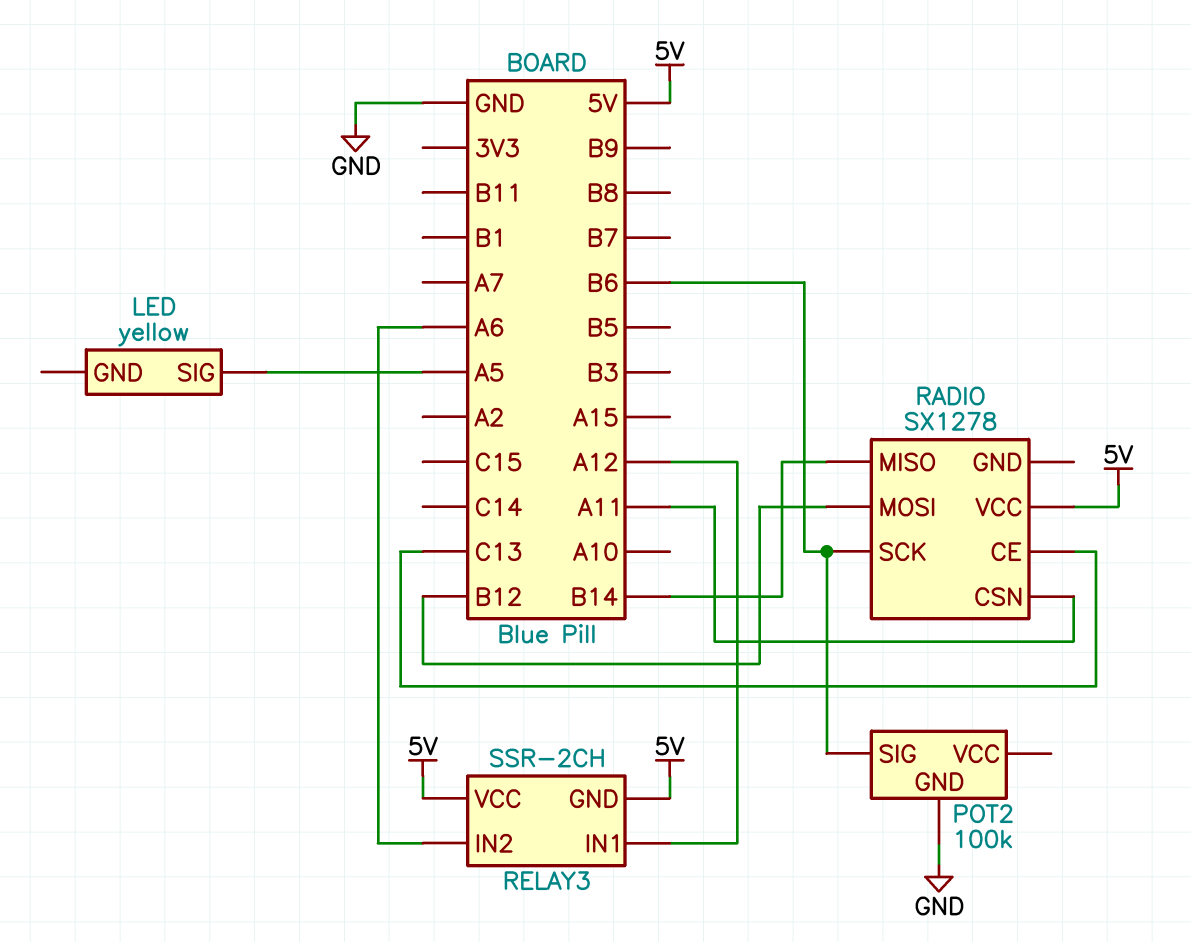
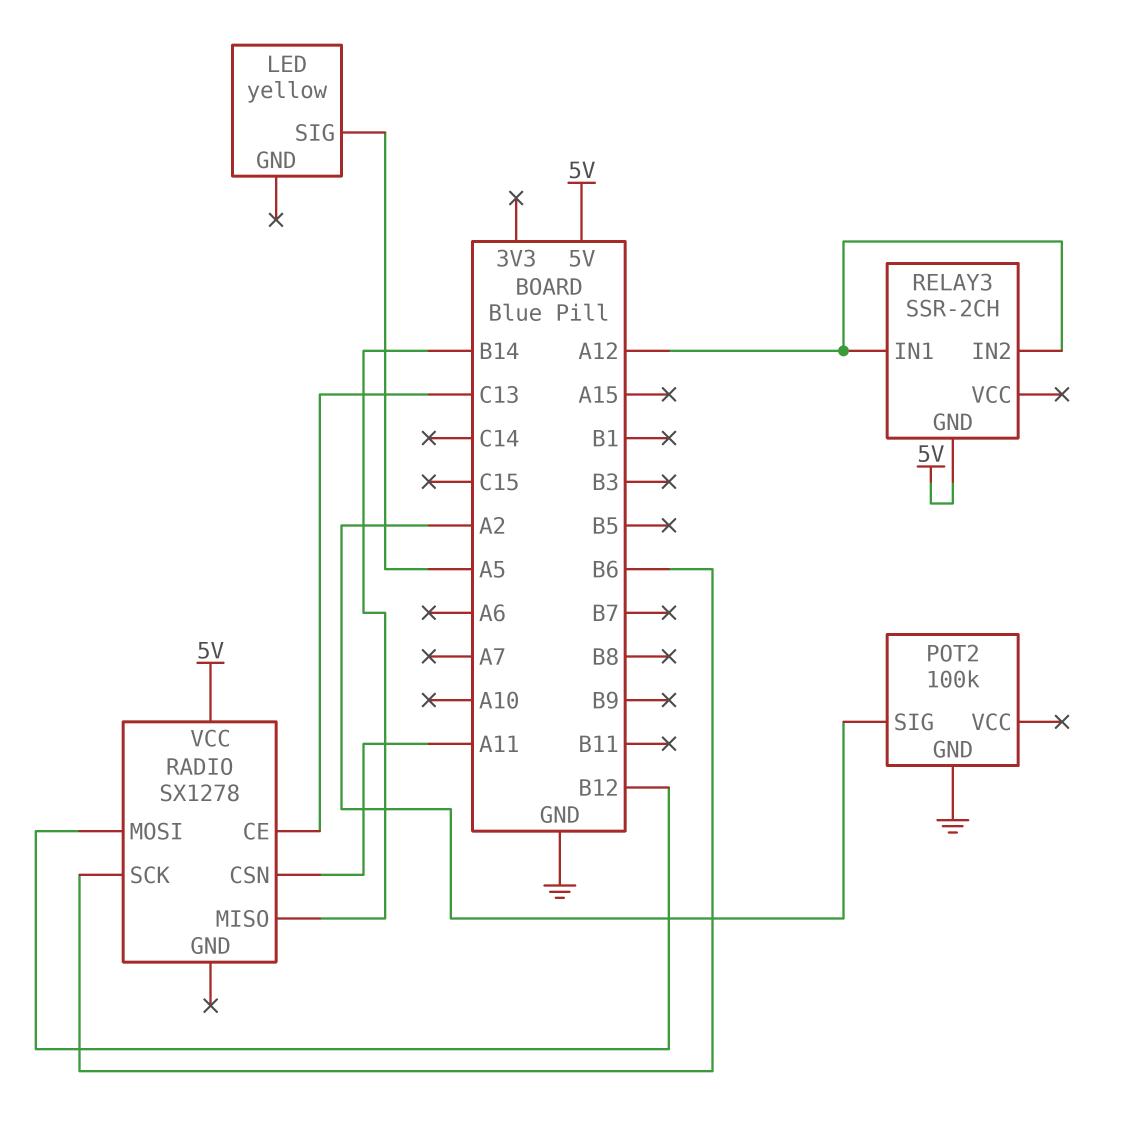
POT2 pin SIG: B6 -> A2
RELAY3 pin IN2: A6 -> A12
RELAY3 pin VCC: 5V -> none

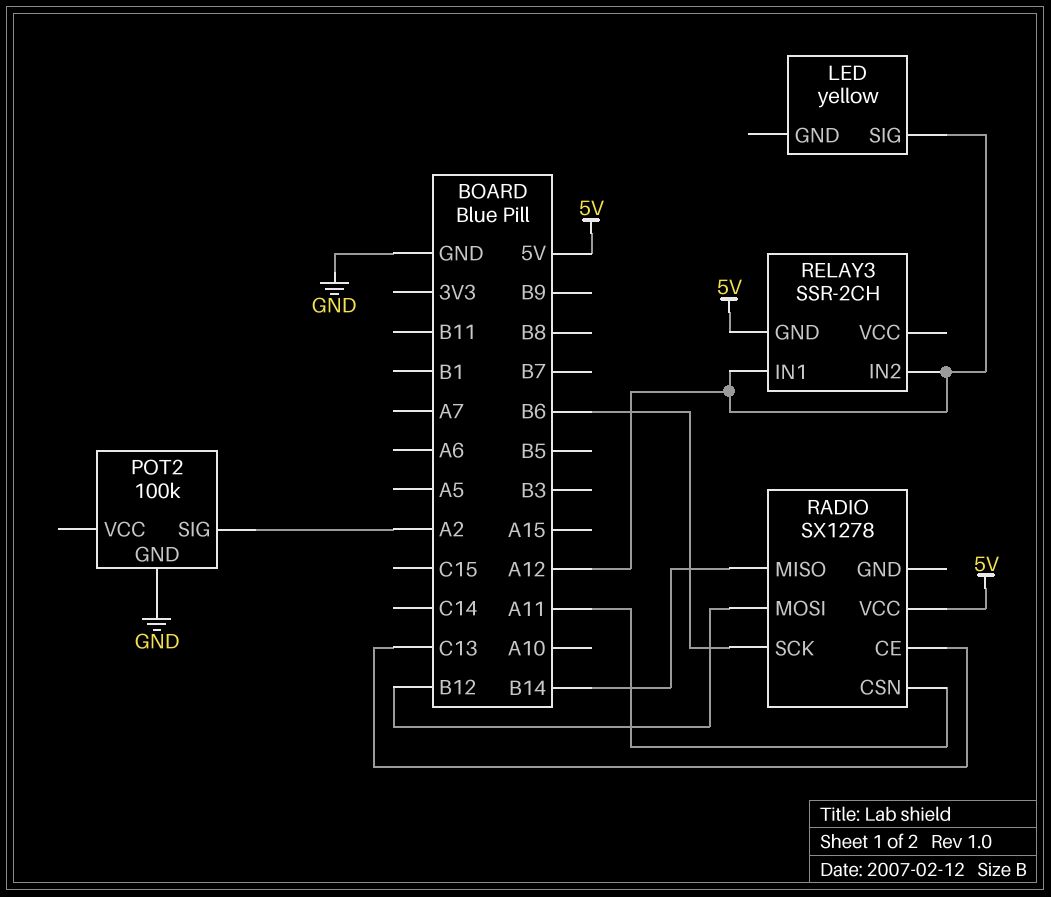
LED pin SIG: A5 -> A12

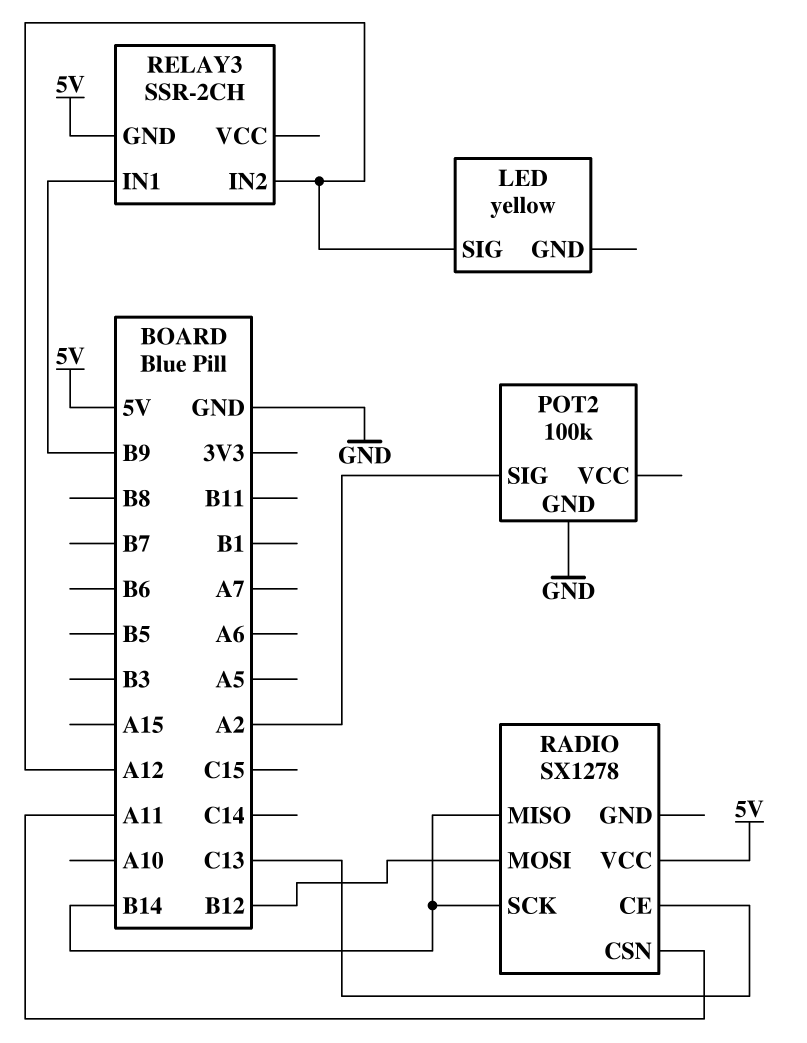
RADIO pin SCK: B6 -> B14
RELAY3 pin IN1: A12 -> B9

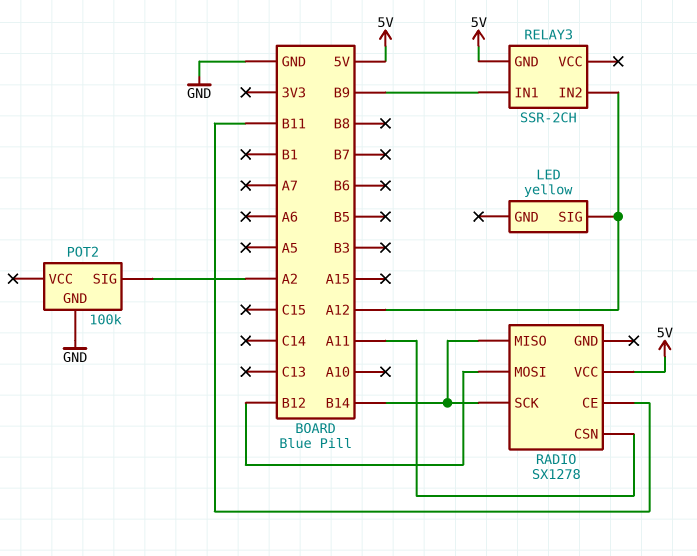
RADIO pin CE: C13 -> B11

